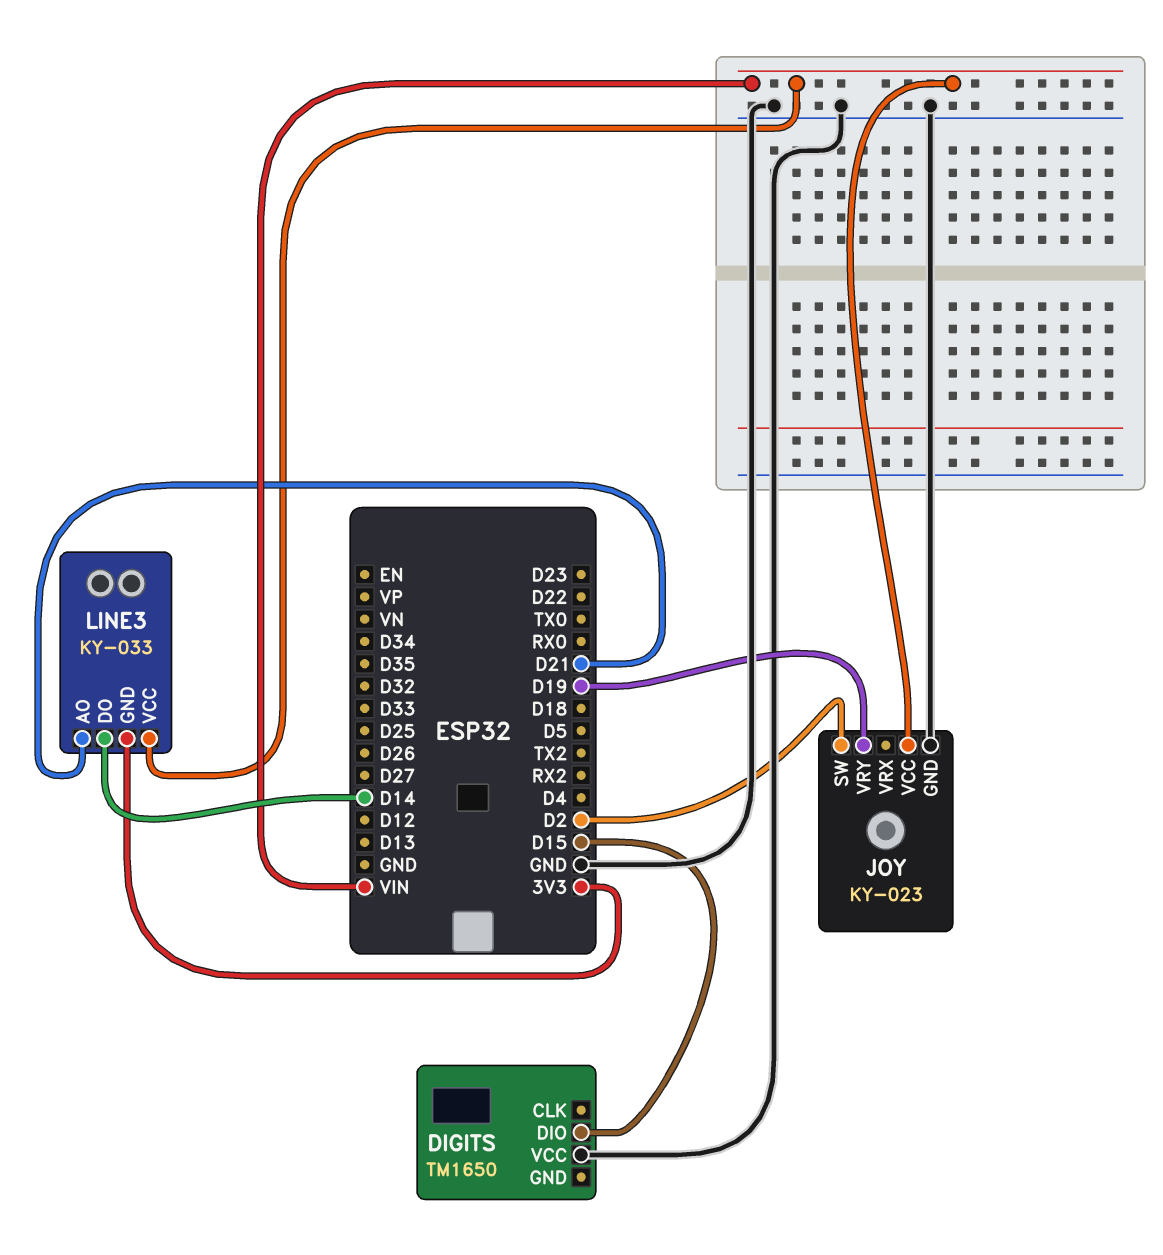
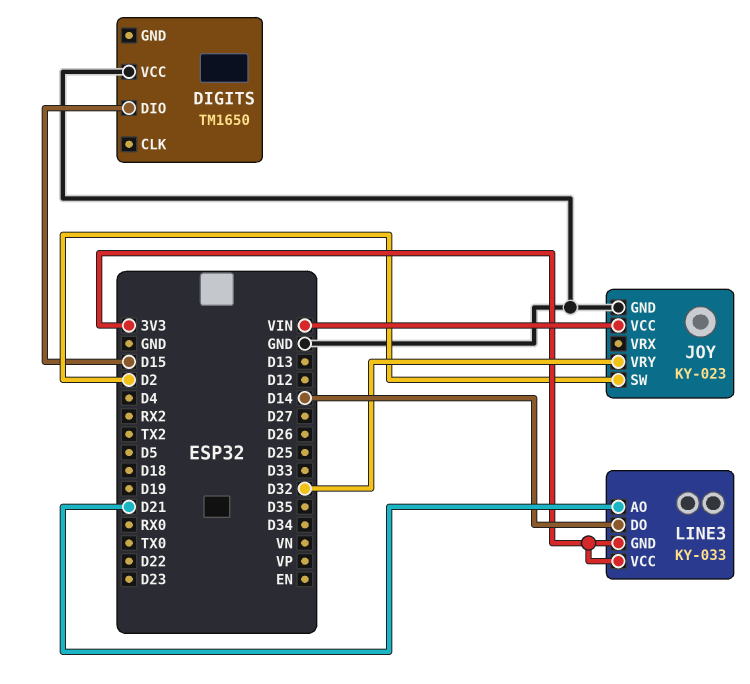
JOY pin VRY: D19 -> D32
LINE3 pin VCC: VIN -> 3V3

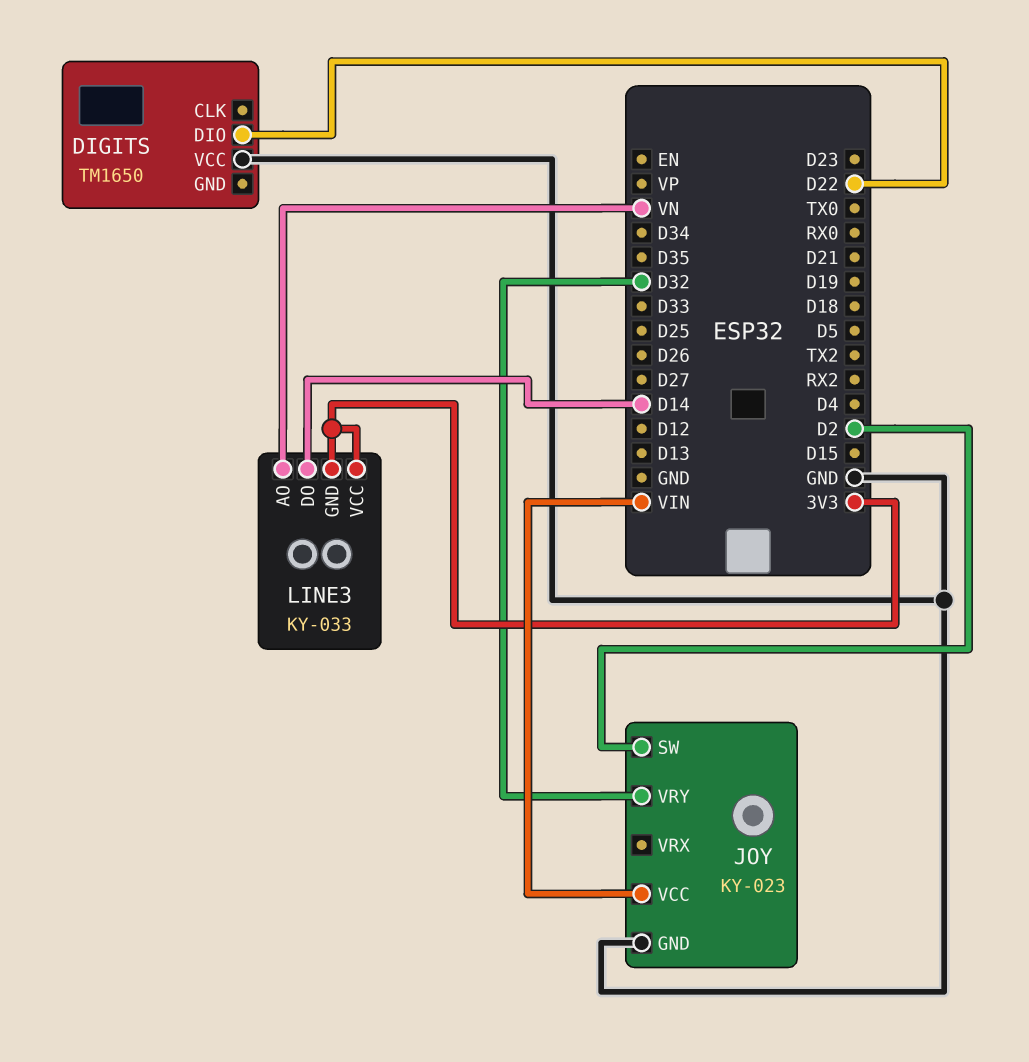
DIGITS pin DIO: D15 -> D22
LINE3 pin AO: D21 -> VN

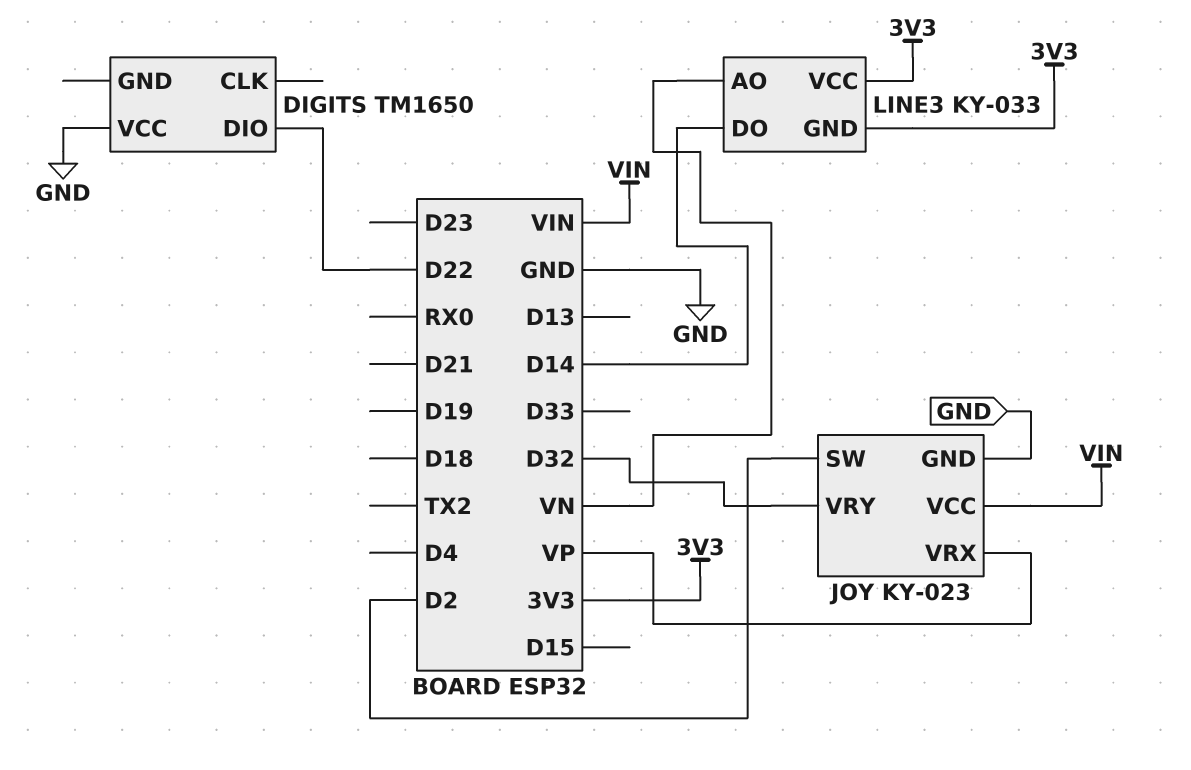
JOY pin VRX: none -> VP

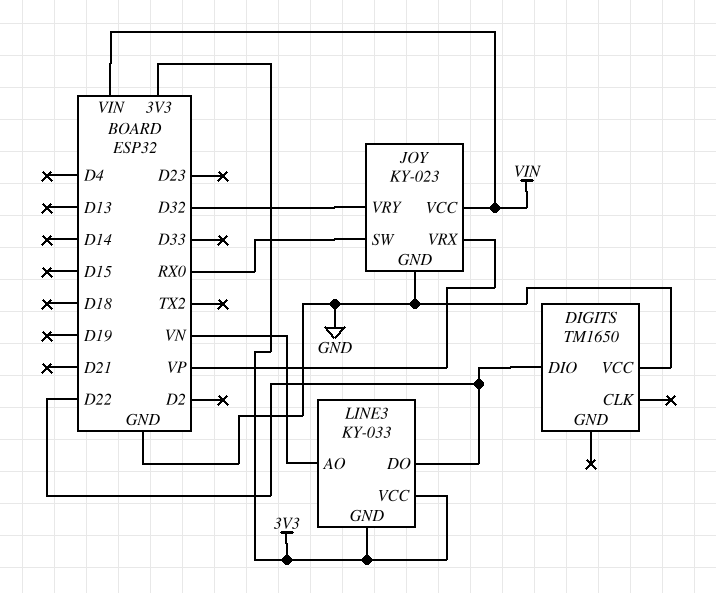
JOY pin SW: D2 -> RX0
LINE3 pin DO: D14 -> D22

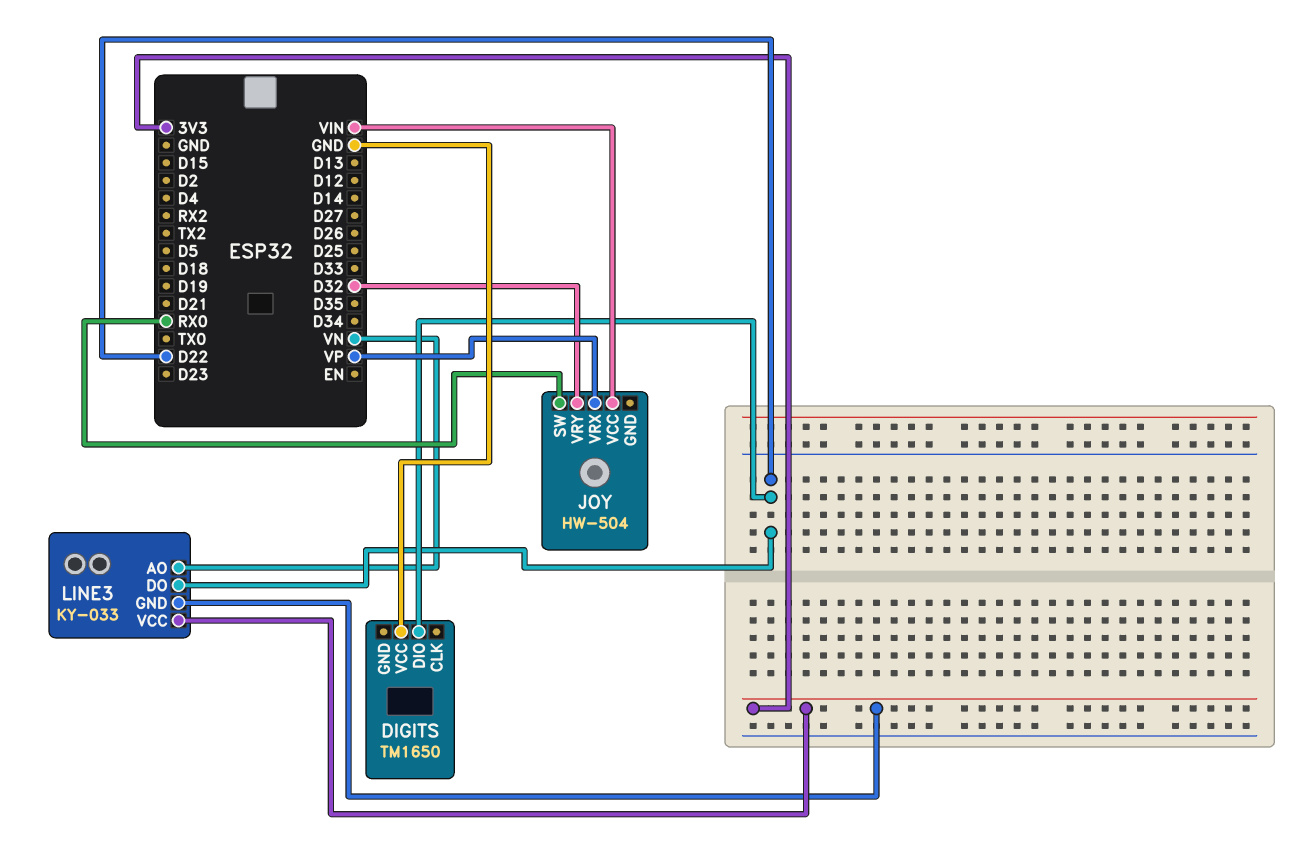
JOY: KY-023 -> HW-504
JOY pin GND: GND -> none

